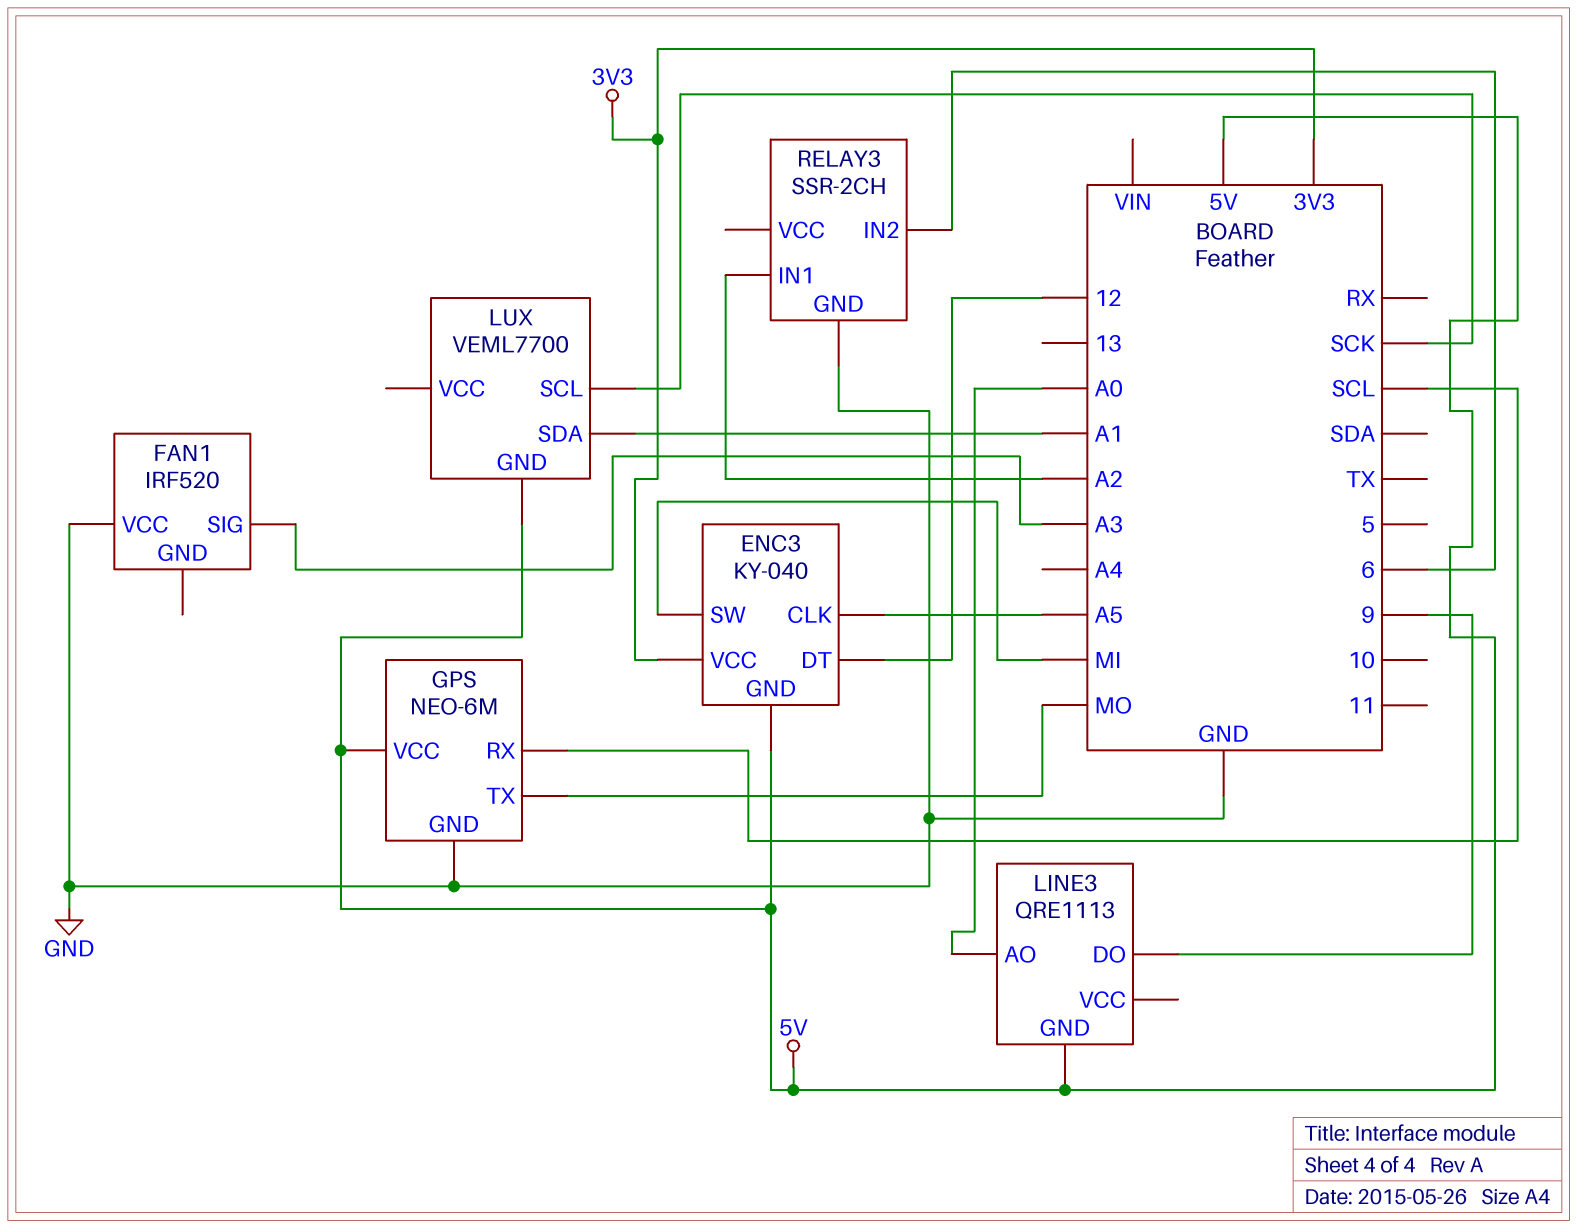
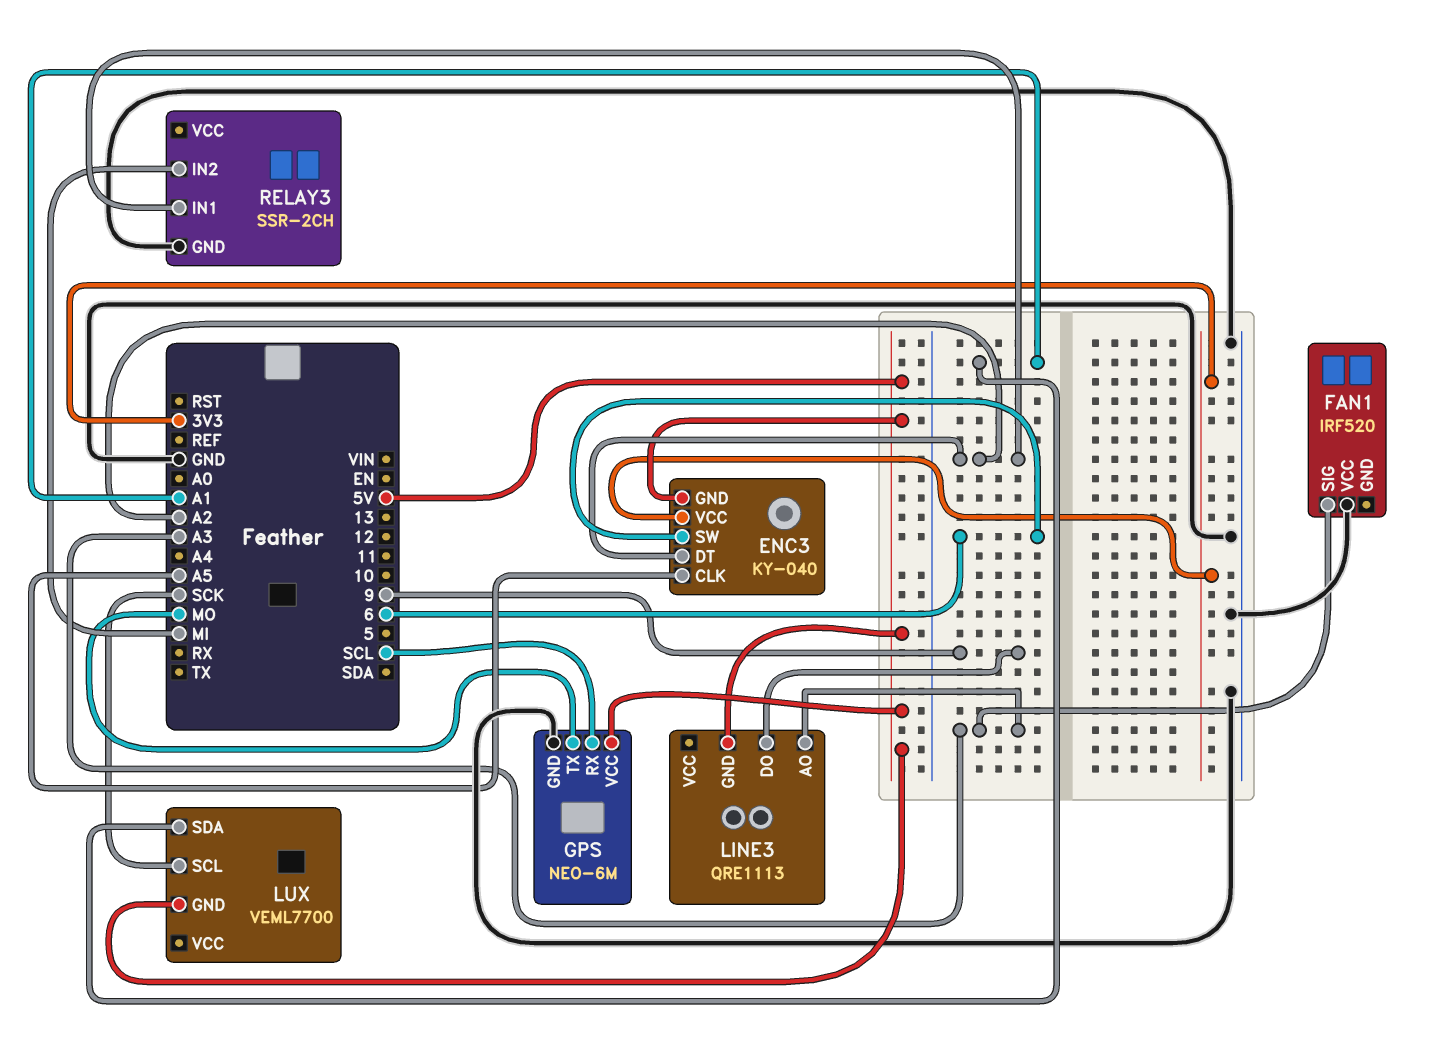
ENC3 pin DT: 12 -> A2
ENC3 pin SW: MI -> 6
LINE3 pin AO: A0 -> A3
RELAY3 pin IN2: 6 -> MI

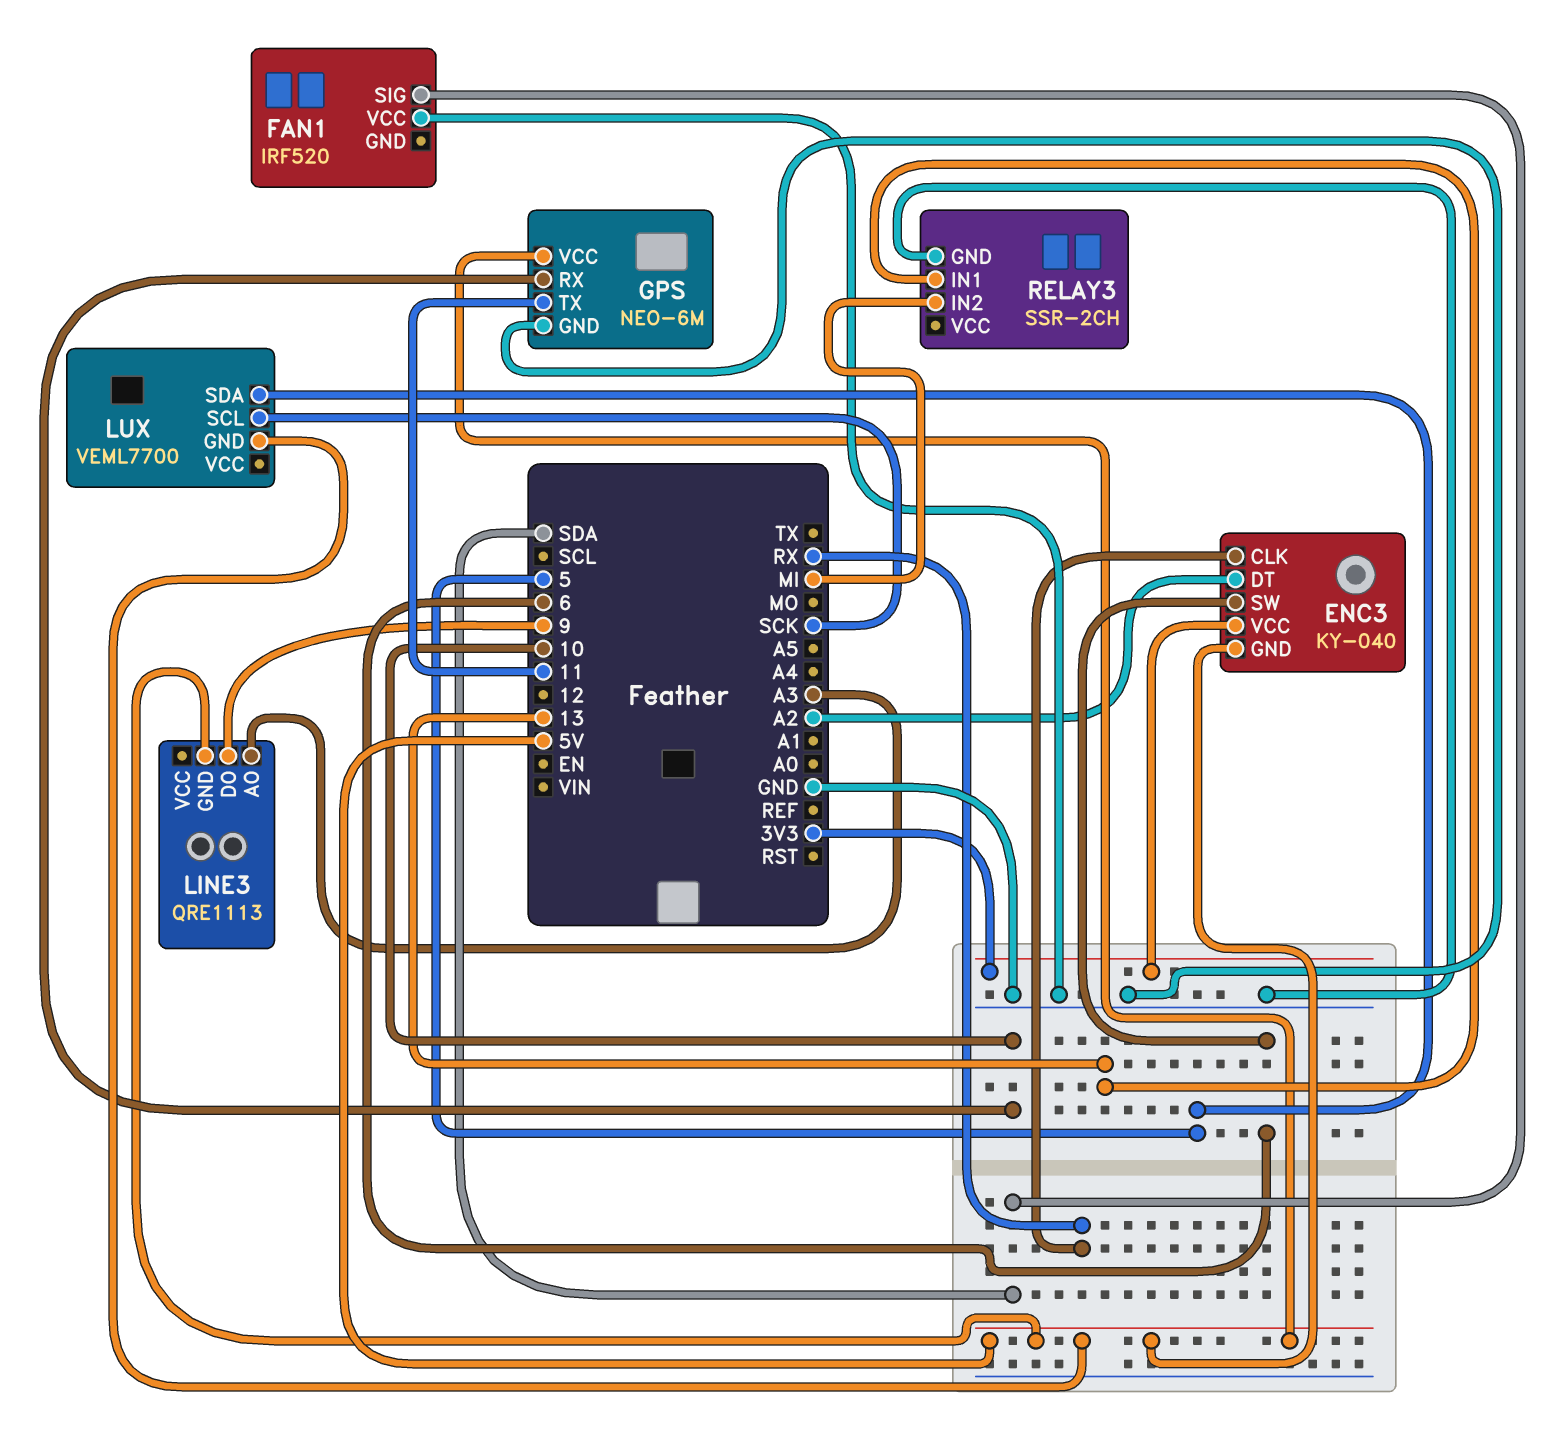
ENC3 pin CLK: A5 -> RX
FAN1 pin SIG: A3 -> SDA
GPS pin RX: SCL -> 10
GPS pin TX: MO -> 11
LUX pin SDA: A1 -> 5
RELAY3 pin IN1: A2 -> 13

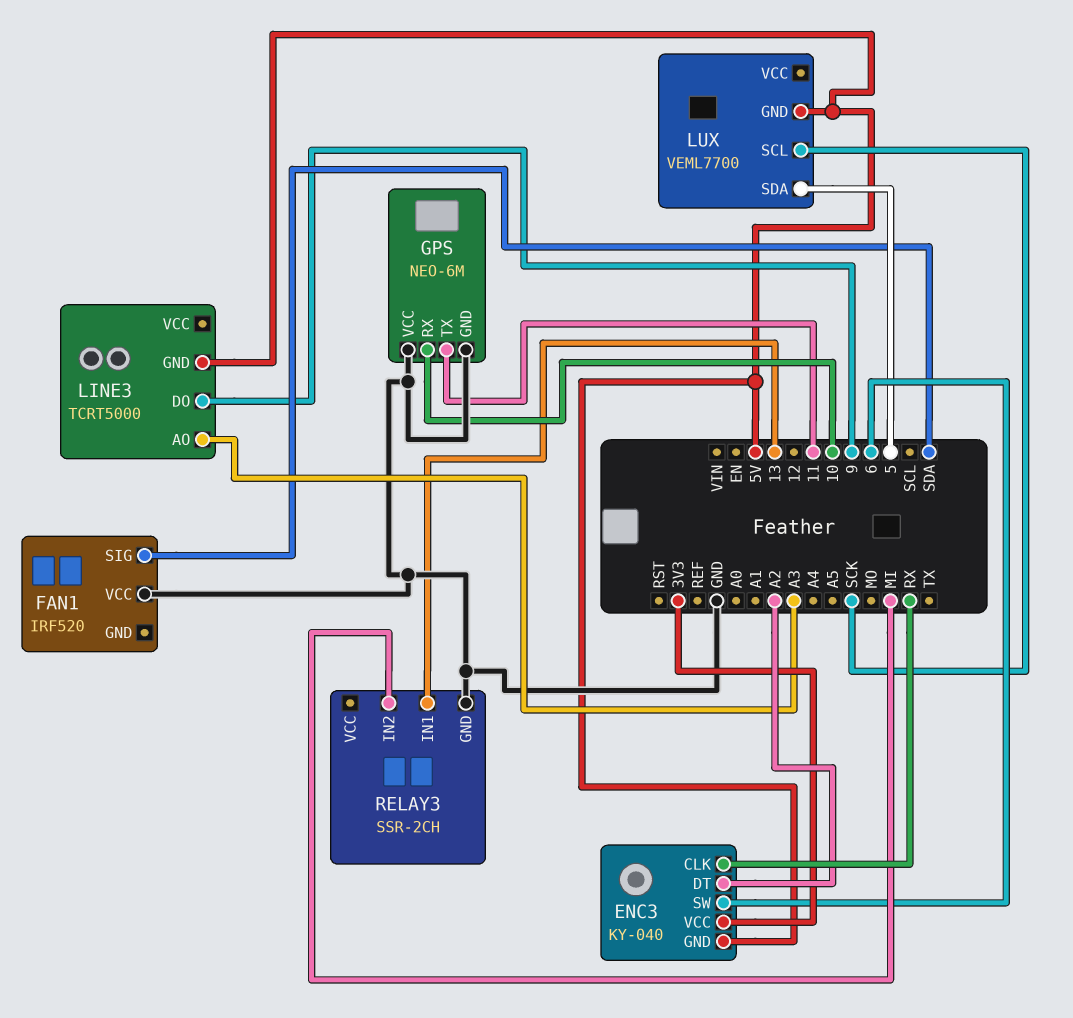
GPS pin VCC: 5V -> GND
LINE3: QRE1113 -> TCRT5000

